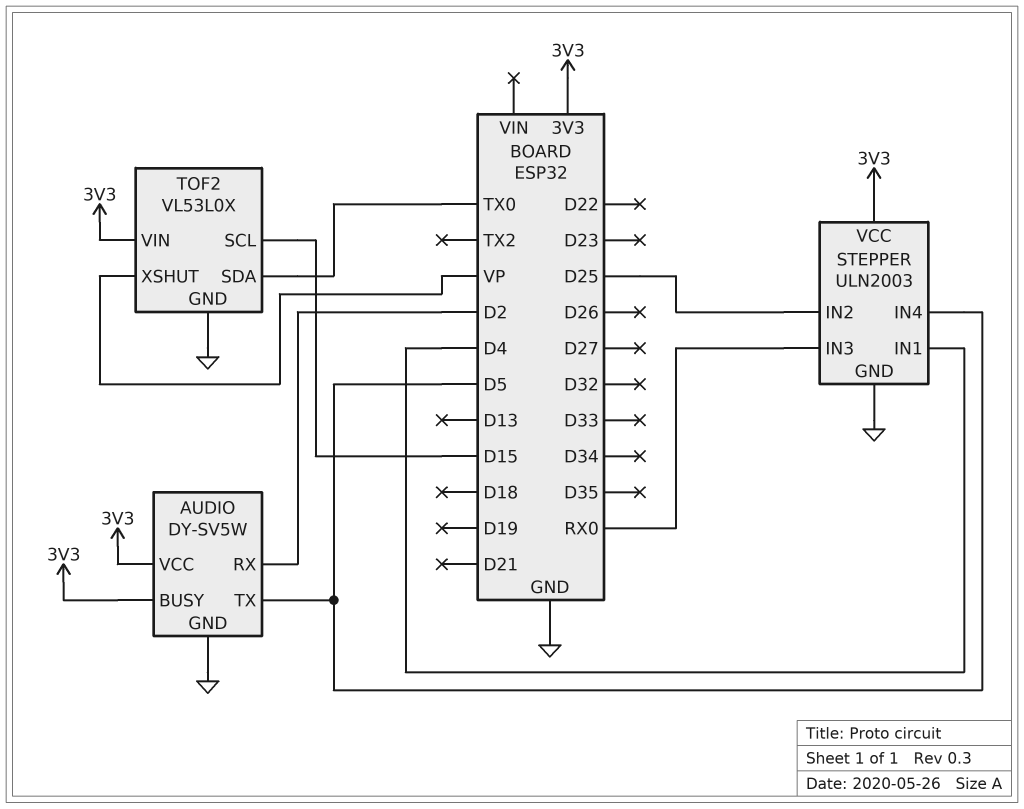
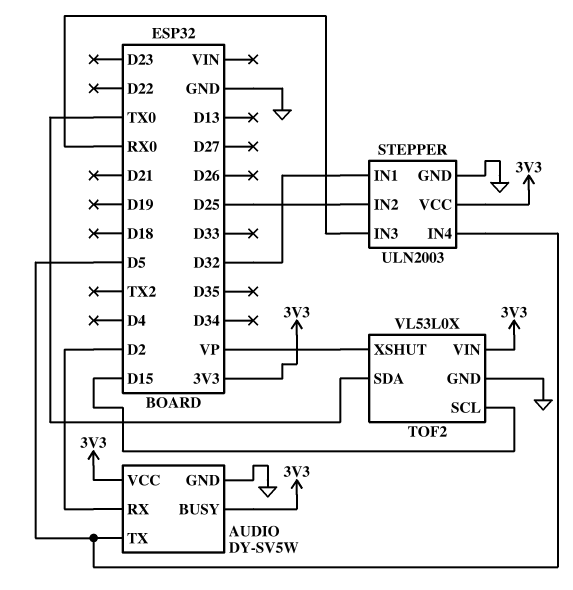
STEPPER pin IN1: D4 -> D32

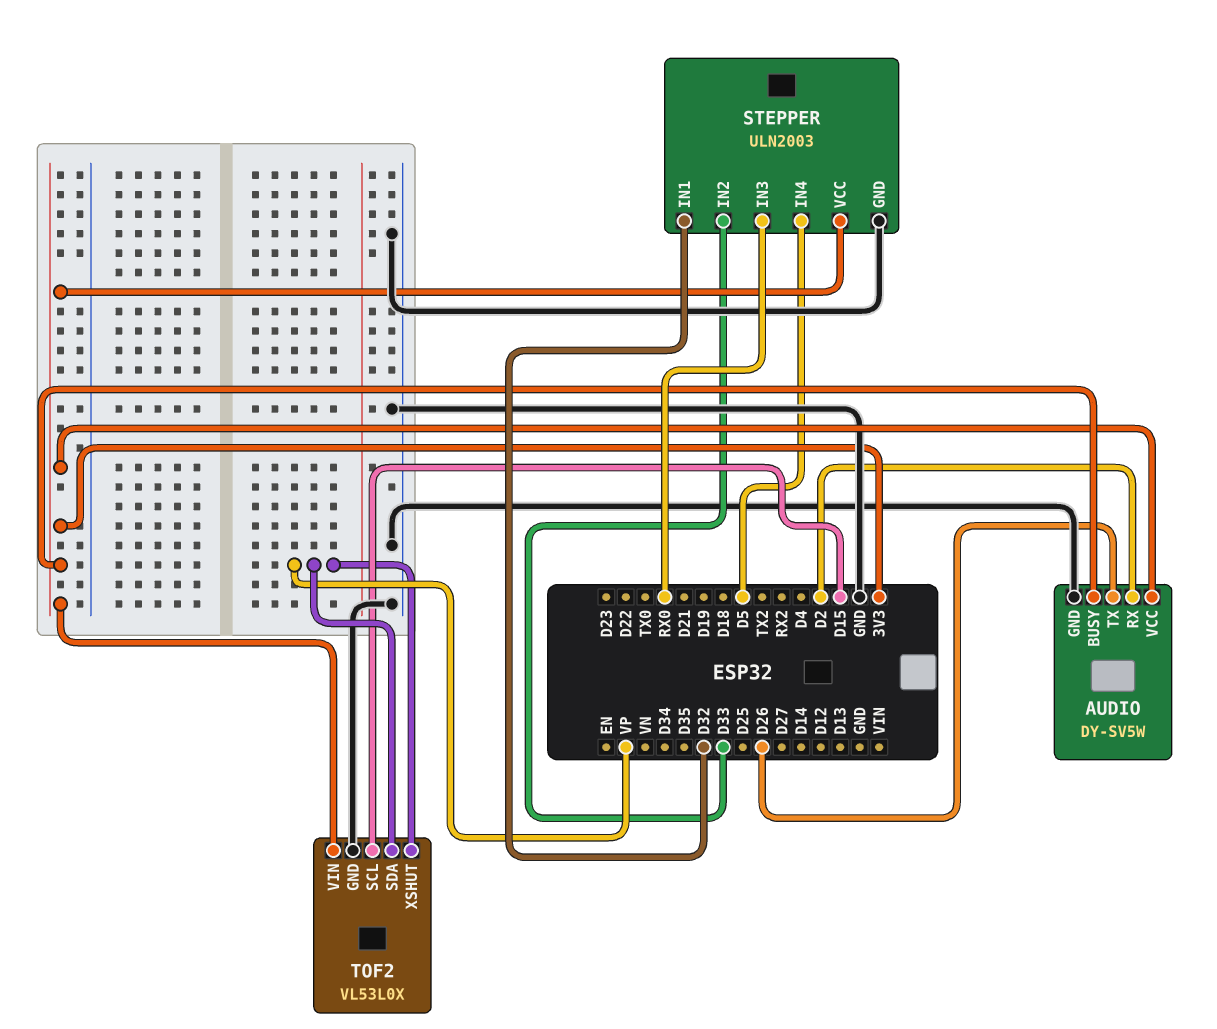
AUDIO pin TX: D5 -> D26
STEPPER pin IN2: D25 -> D33
TOF2 pin SDA: TX0 -> VP

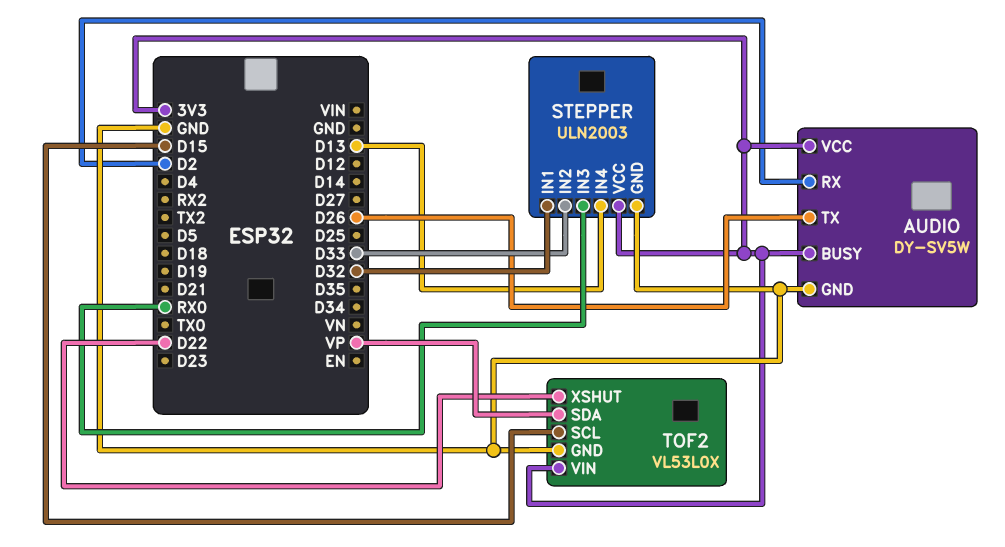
STEPPER pin IN4: D5 -> D13
TOF2 pin XSHUT: VP -> D22

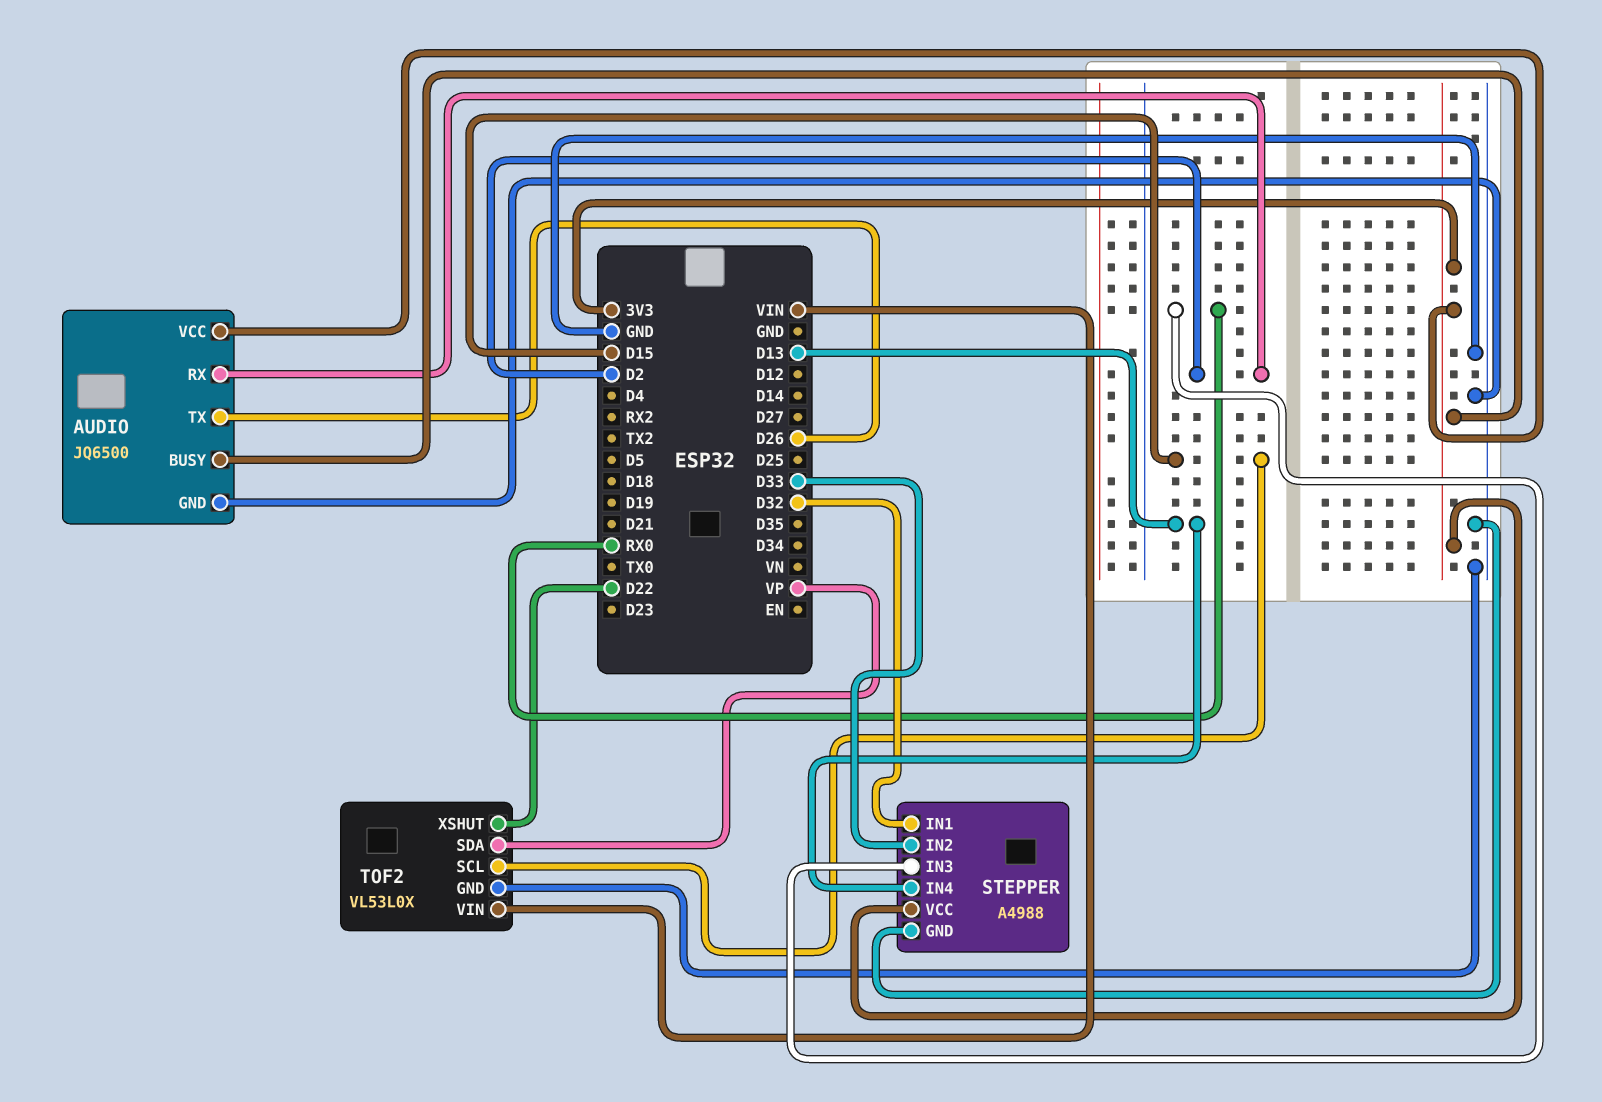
AUDIO: DY-SV5W -> JQ6500
STEPPER: ULN2003 -> A4988
TOF2 pin VIN: 3V3 -> VIN

